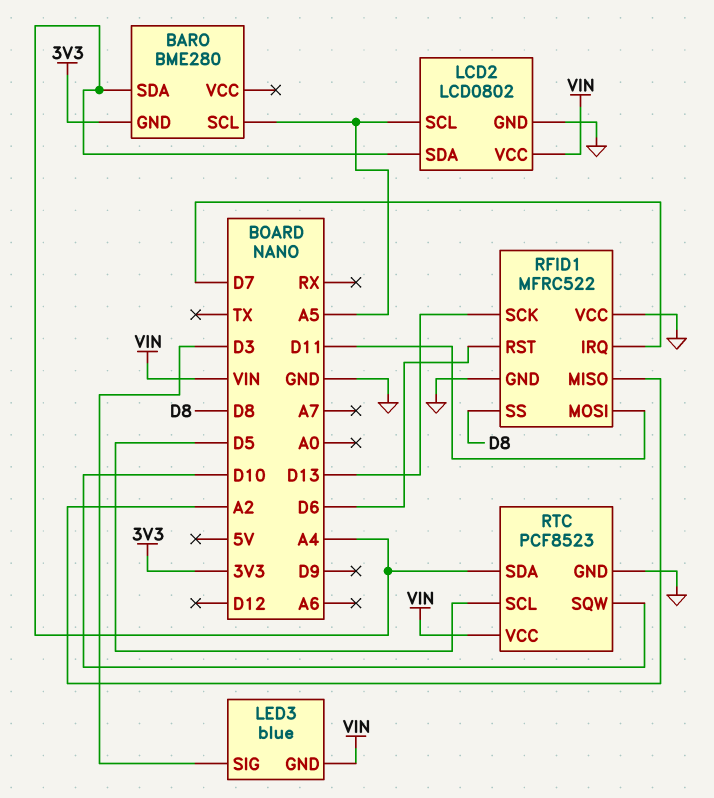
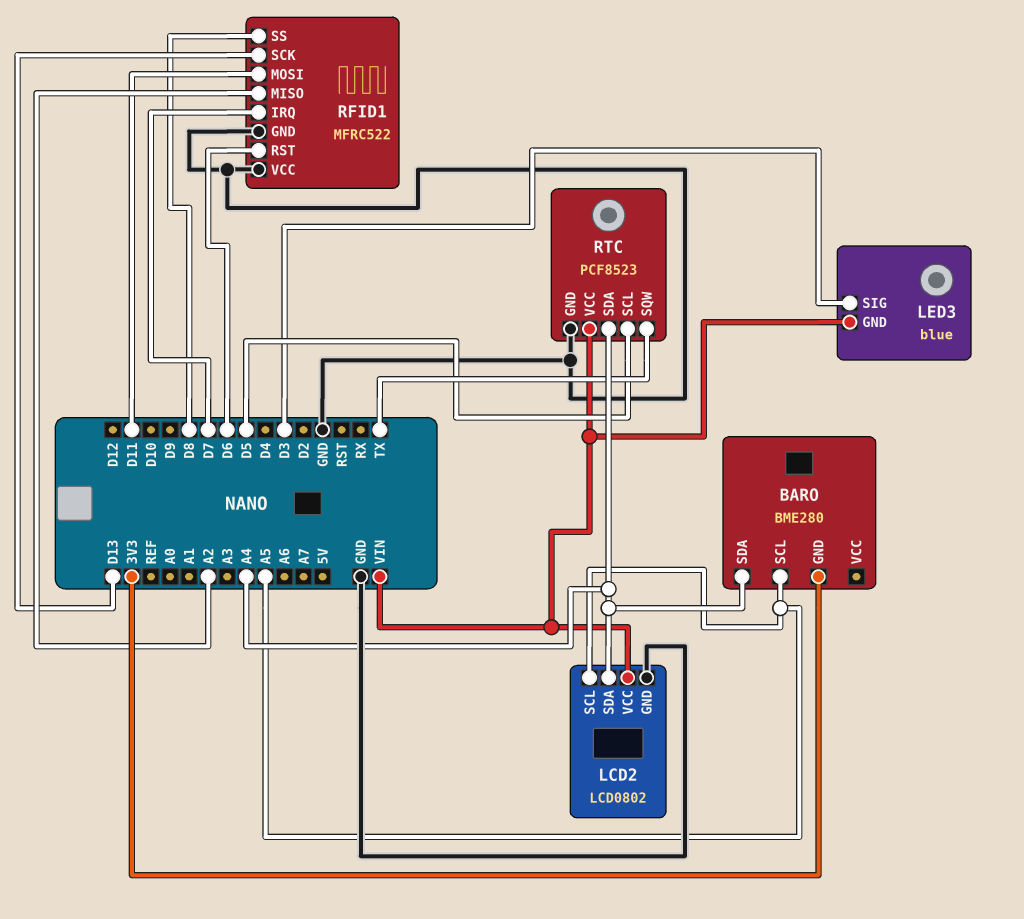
RTC pin SQW: D10 -> TX

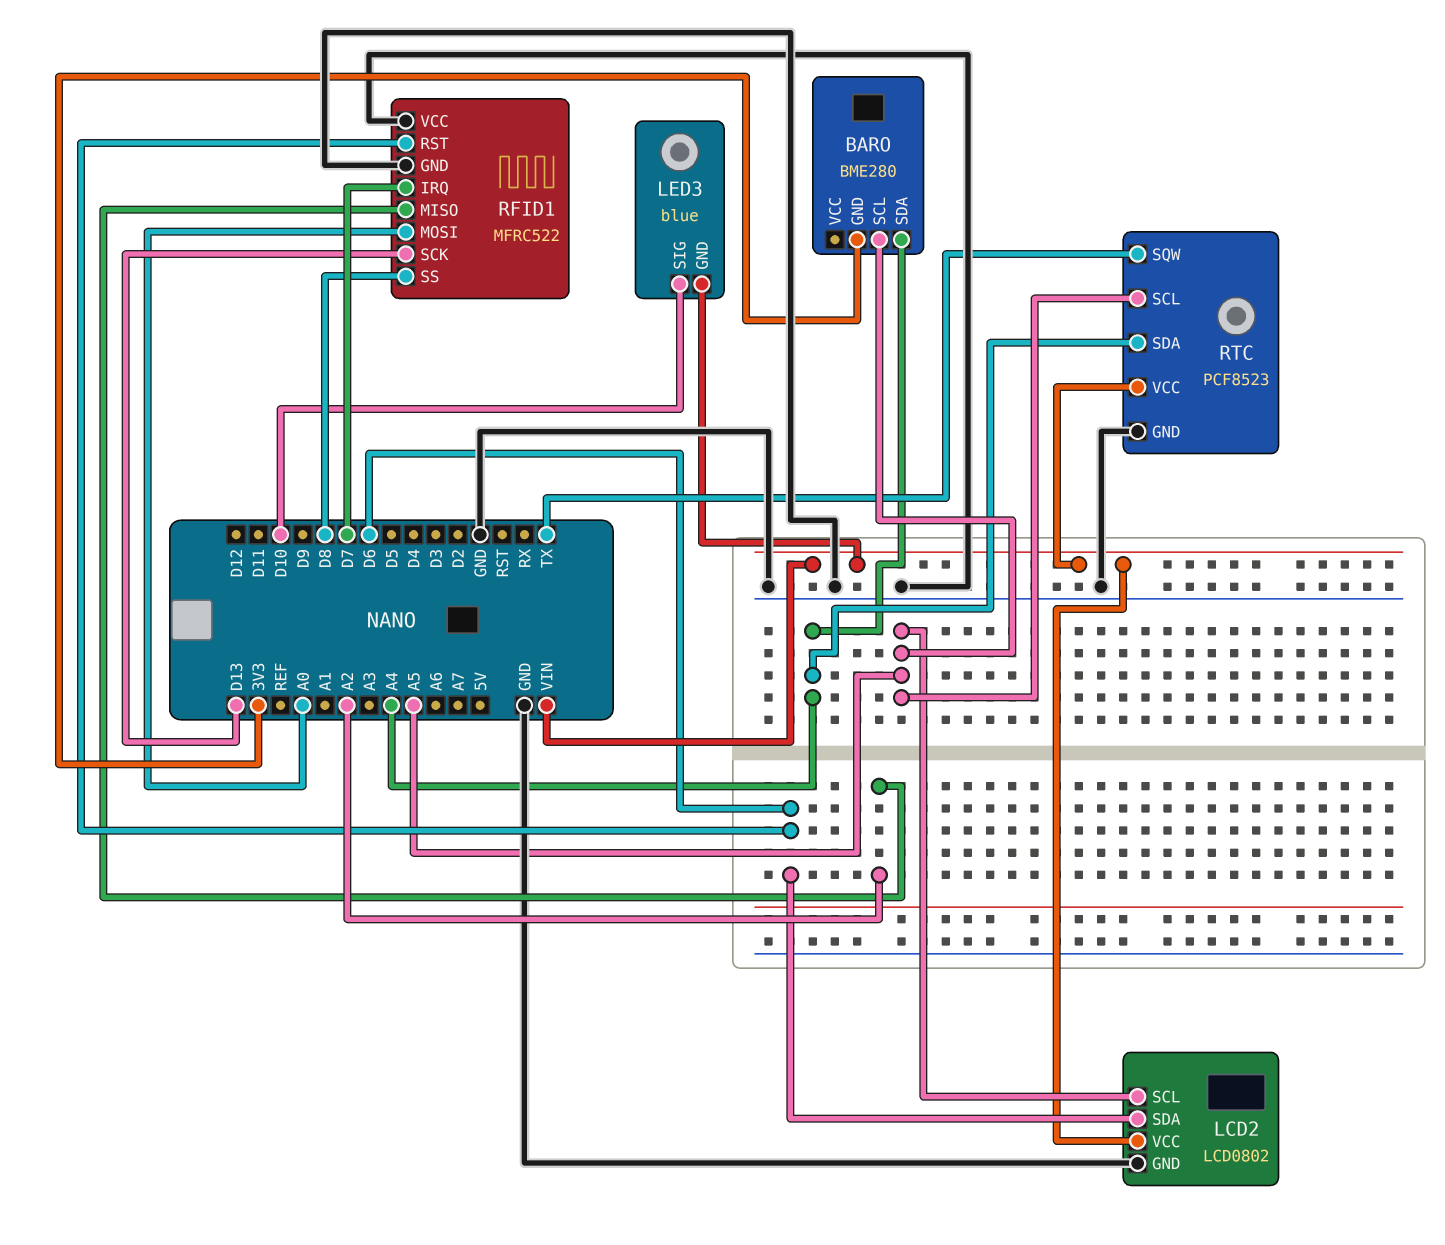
LCD2 pin SDA: A4 -> D6
LED3 pin SIG: D3 -> D10
RFID1 pin MOSI: D11 -> A0
RTC pin SCL: D5 -> A5

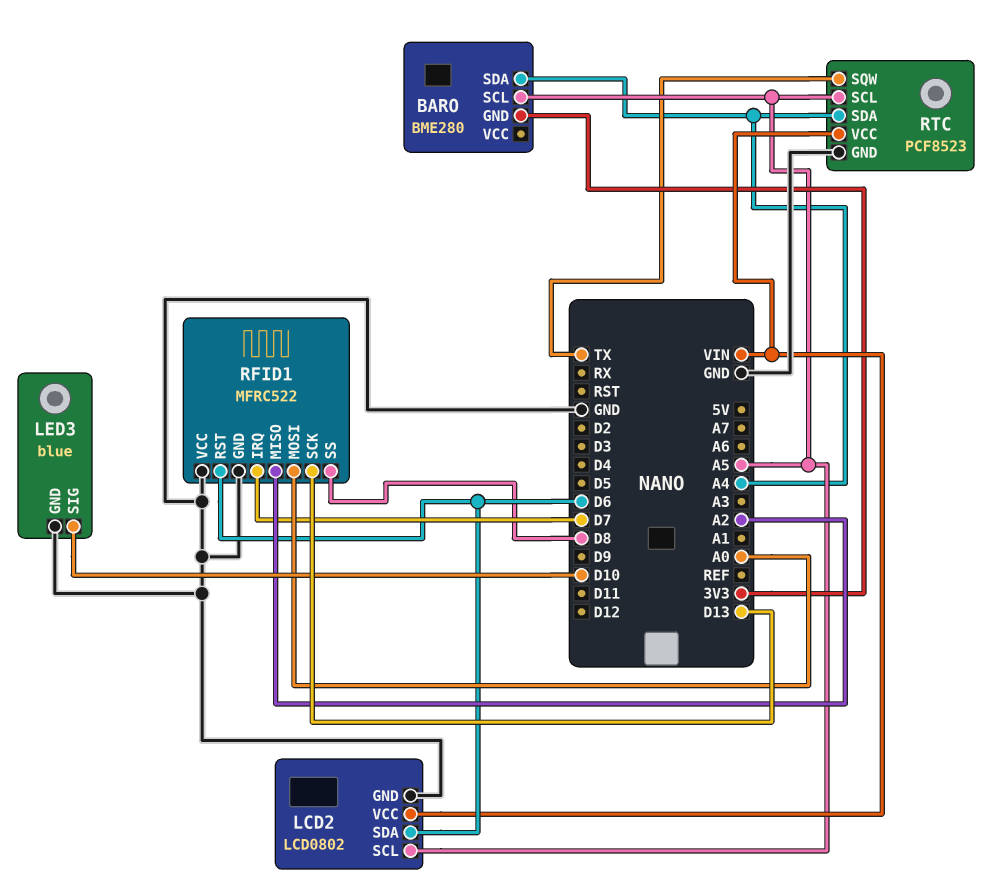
LED3 pin GND: VIN -> GND

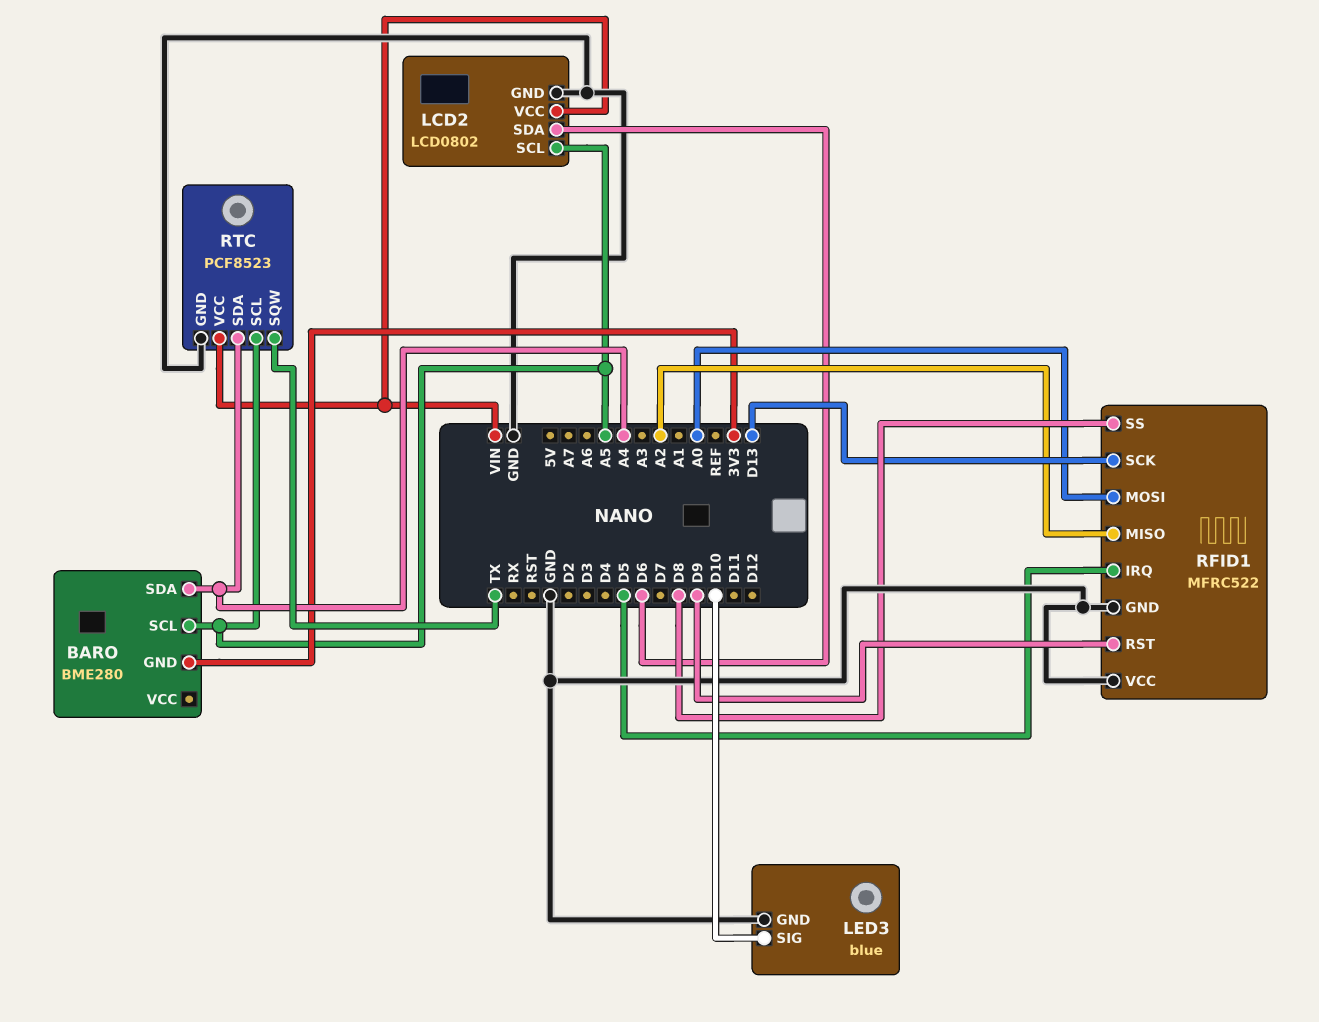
RFID1 pin IRQ: D7 -> D5
RFID1 pin RST: D6 -> D9

